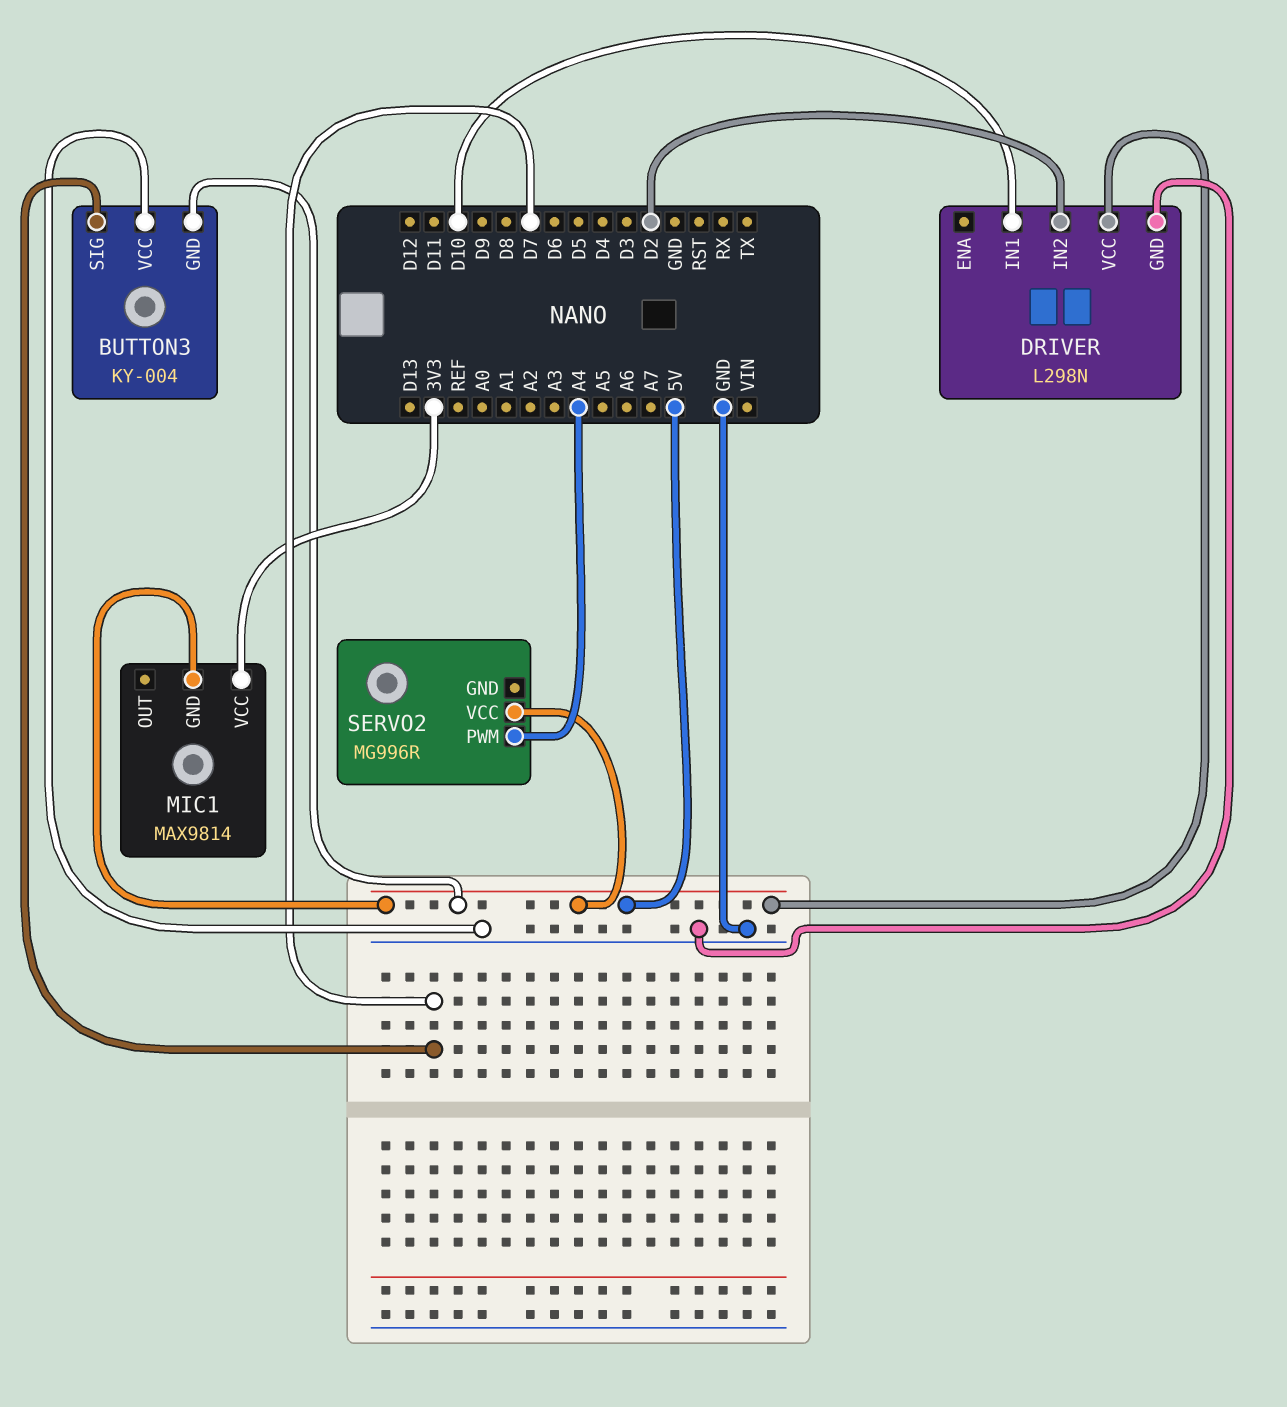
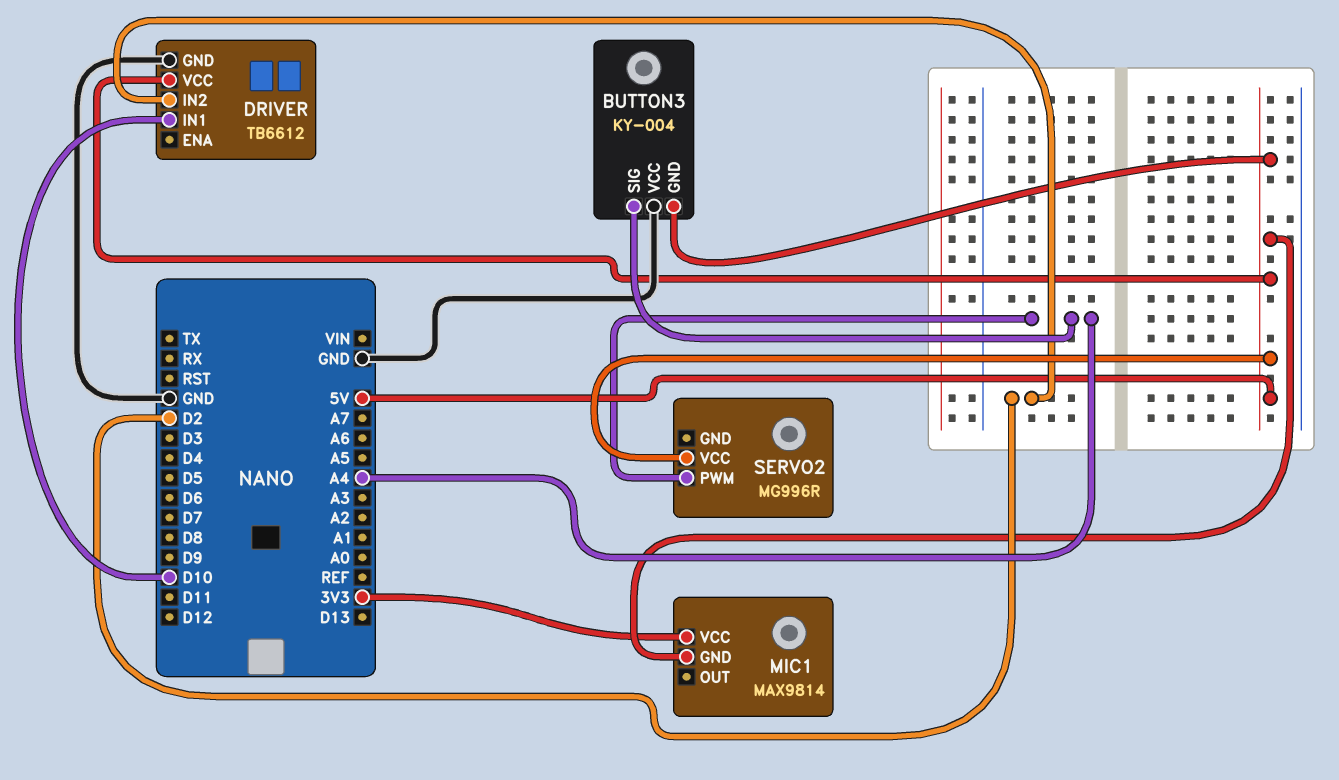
BUTTON3 pin SIG: D7 -> A4
DRIVER: L298N -> TB6612

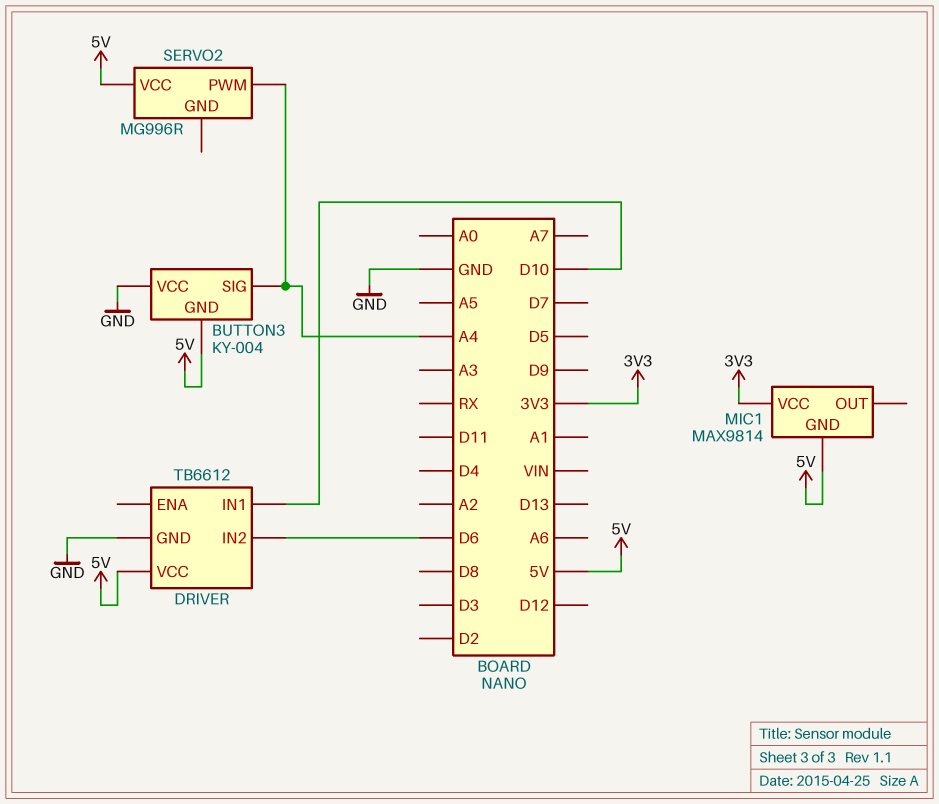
DRIVER pin IN2: D2 -> D6

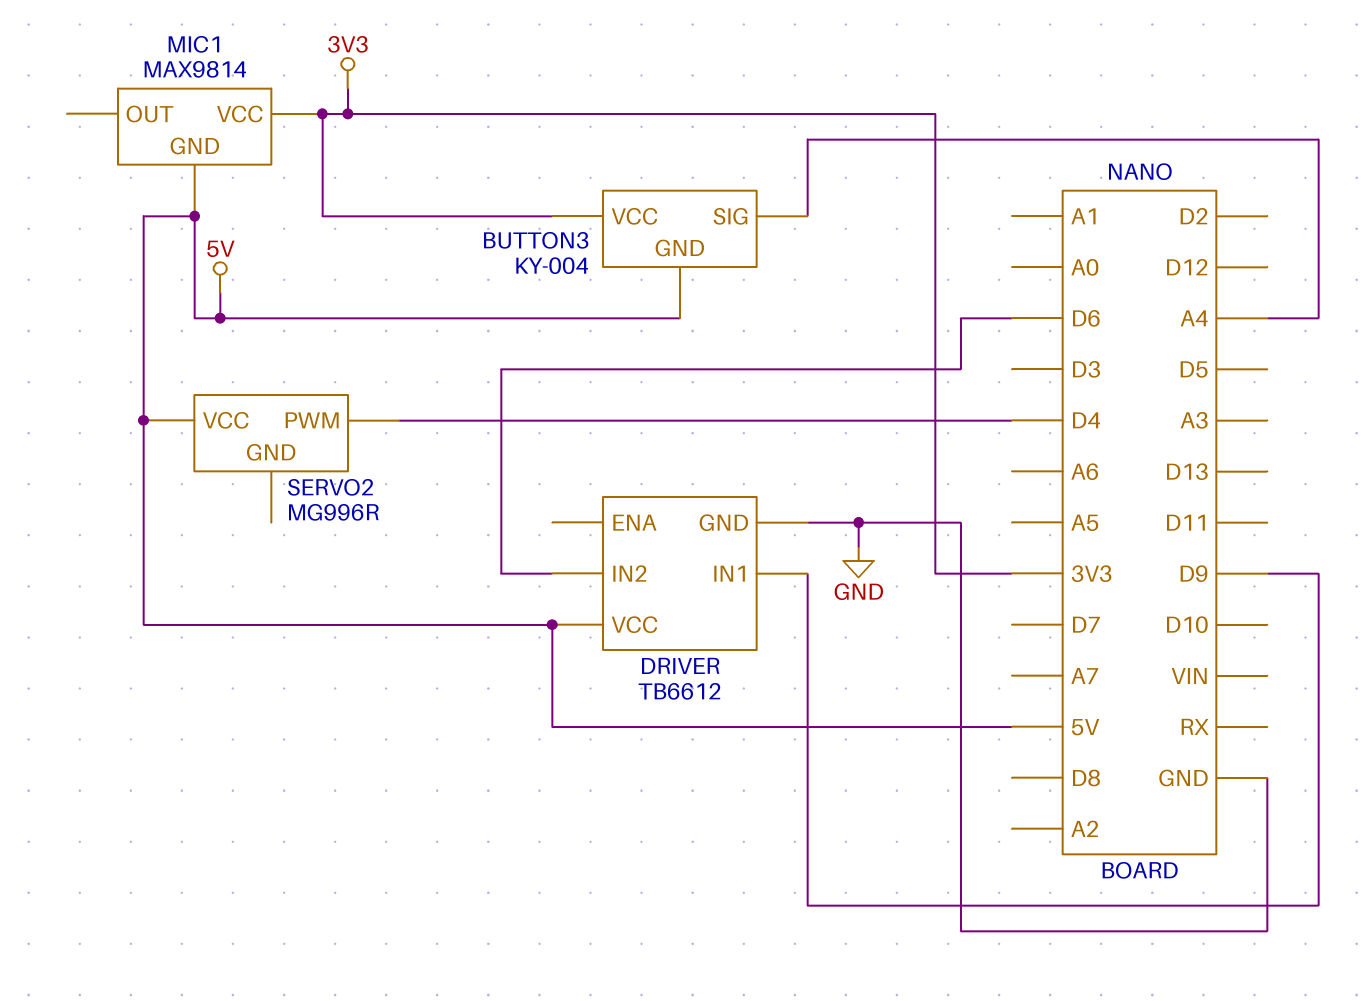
BUTTON3 pin VCC: GND -> 3V3
DRIVER pin IN1: D10 -> D9
SERVO2 pin PWM: A4 -> D4

